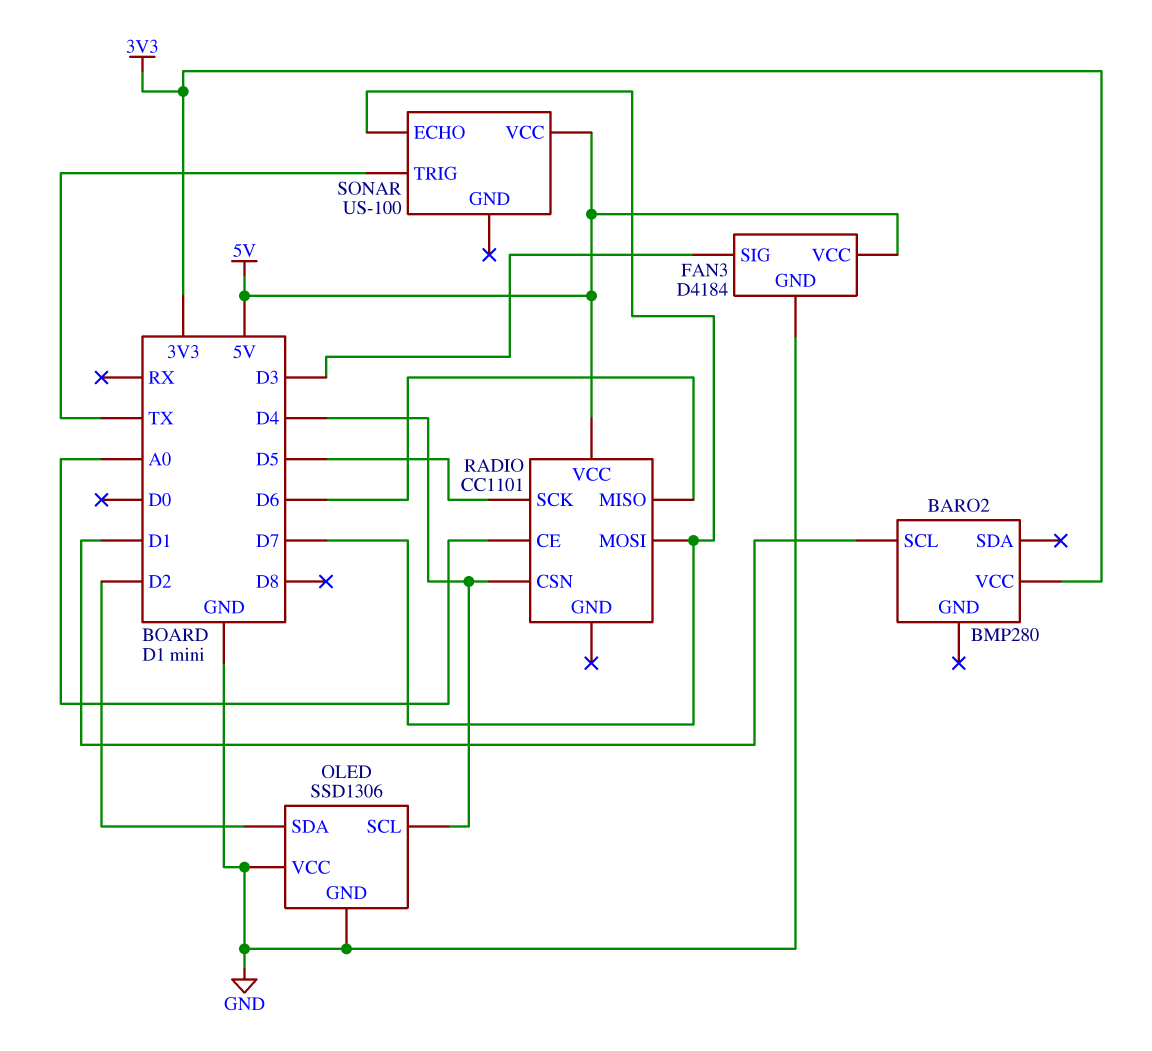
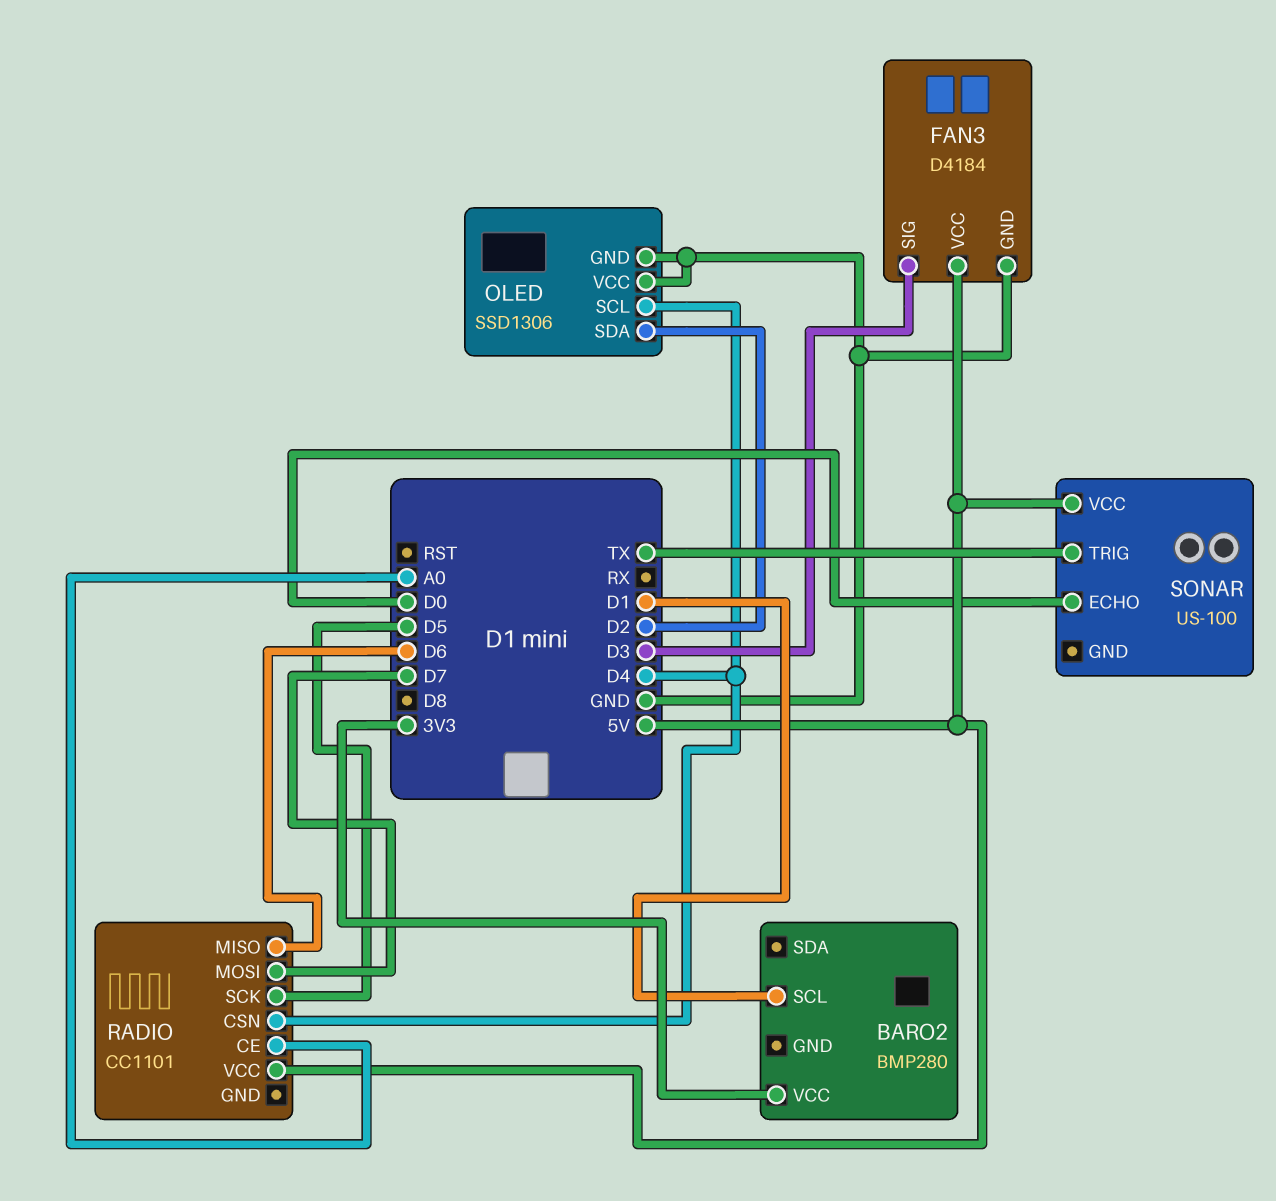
SONAR pin ECHO: D7 -> D0

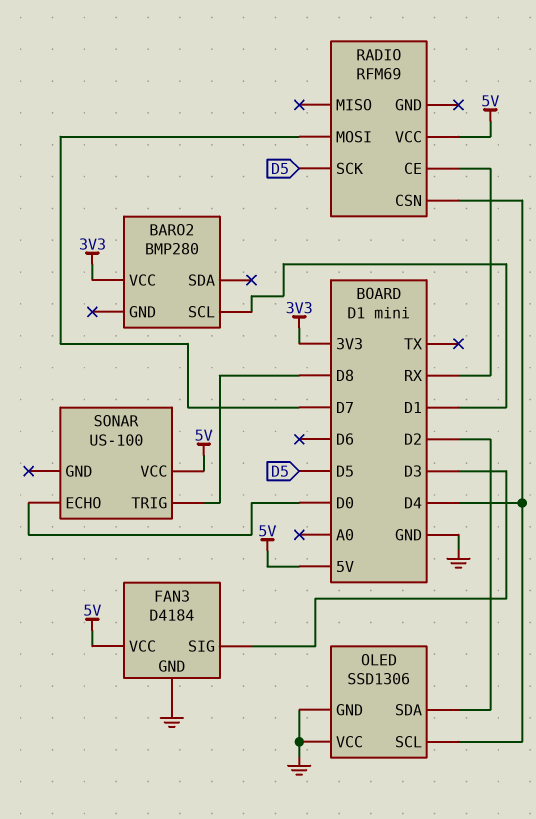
RADIO: CC1101 -> RFM69
RADIO pin CE: A0 -> RX
RADIO pin MISO: D6 -> none
SONAR pin TRIG: TX -> D8

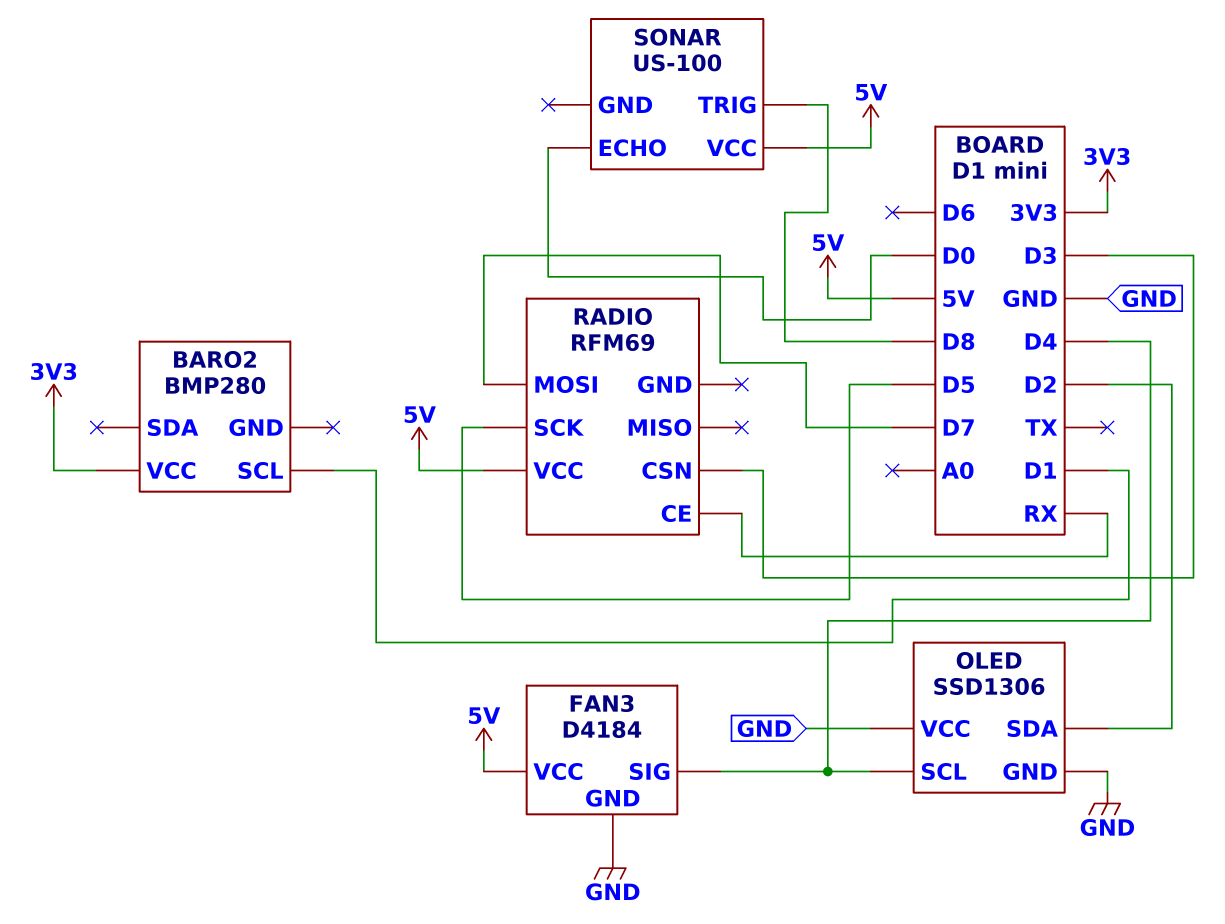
FAN3 pin SIG: D3 -> D4
RADIO pin CSN: D4 -> D3

